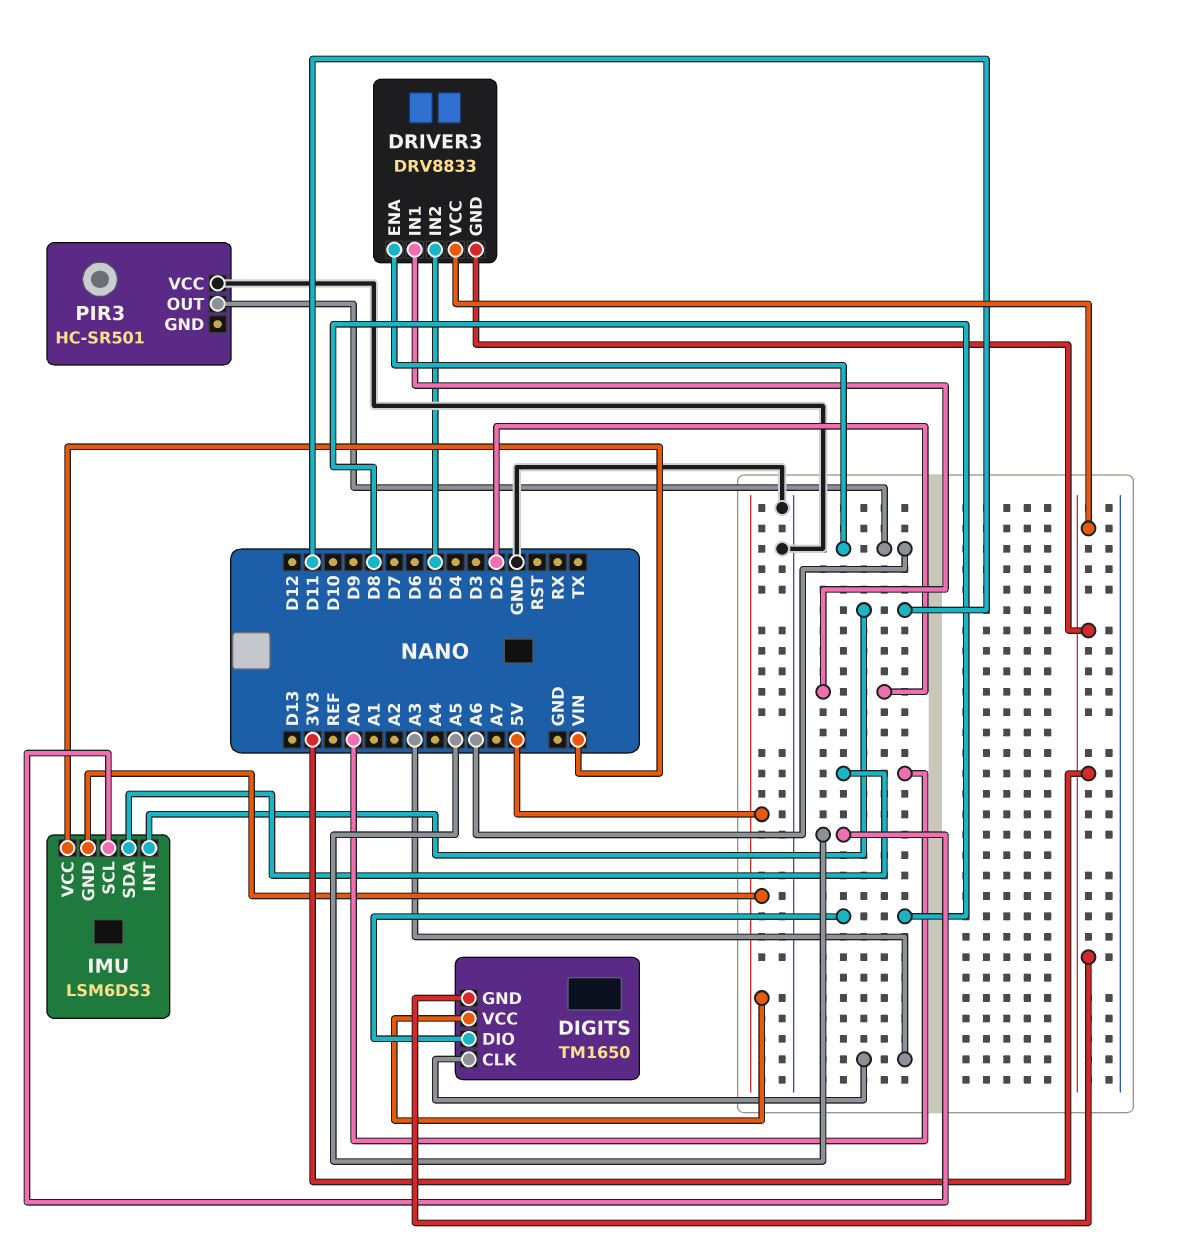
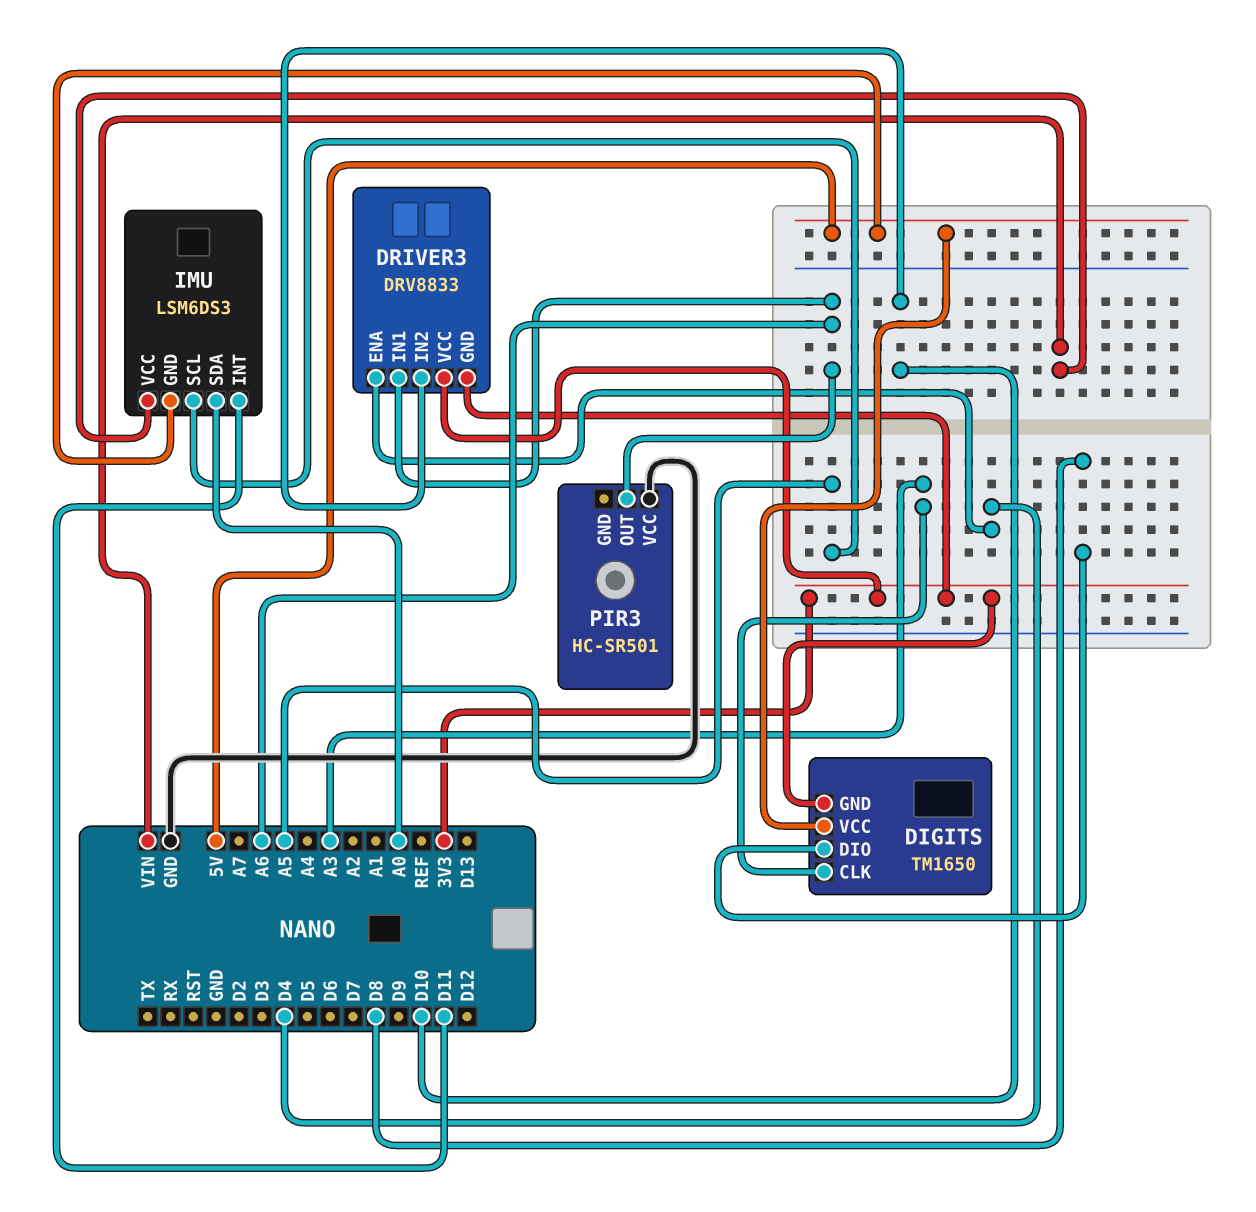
DRIVER3 pin ENA: A6 -> D4
DRIVER3 pin IN1: D2 -> A6
DRIVER3 pin IN2: D5 -> D10

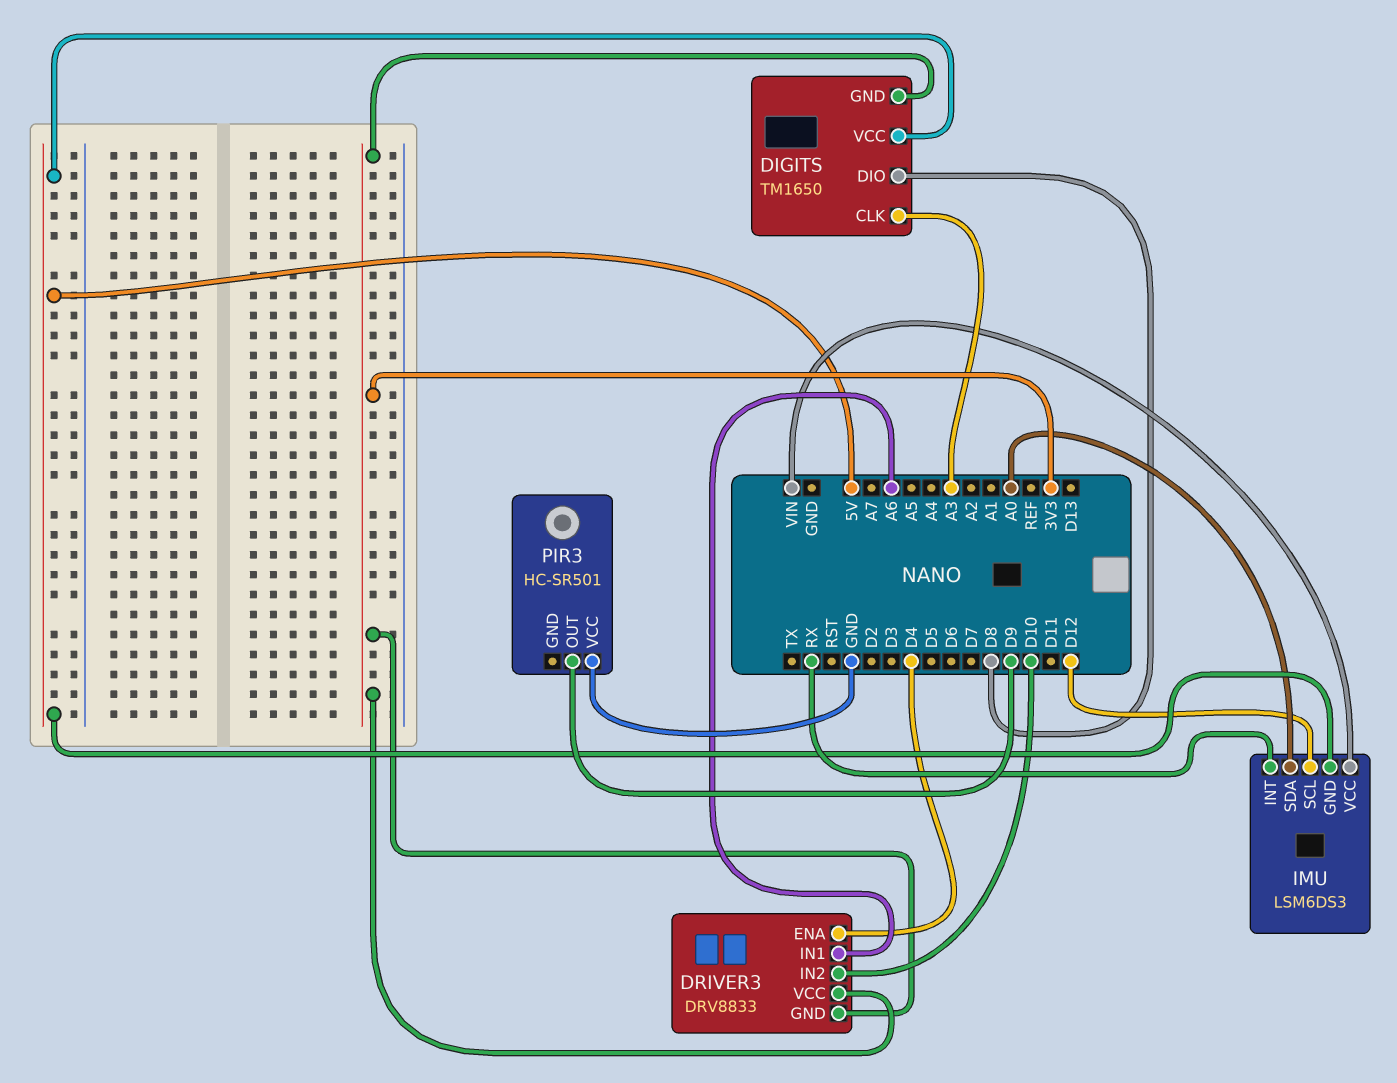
IMU pin INT: D11 -> RX
IMU pin SCL: A5 -> D12
PIR3 pin OUT: A6 -> D9

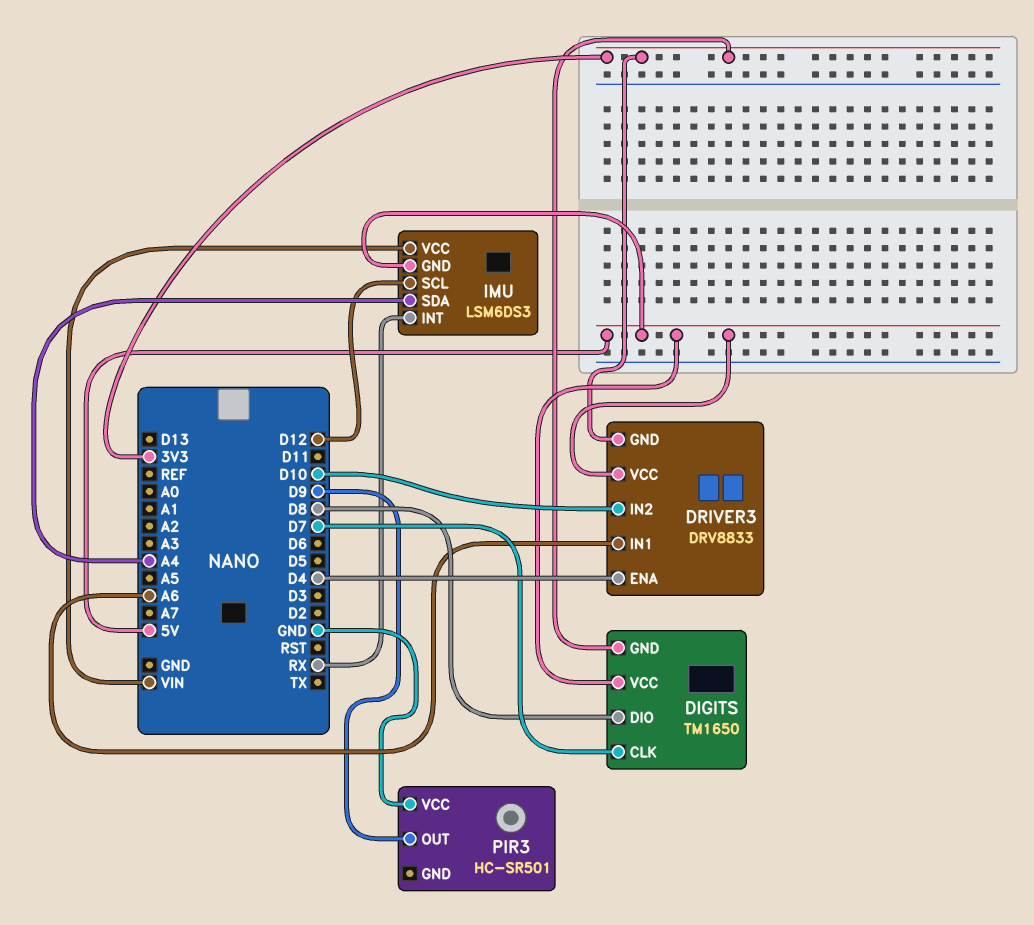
DIGITS pin CLK: A3 -> D7
DRIVER3 pin VCC: 3V3 -> 5V
IMU pin SDA: A0 -> A4

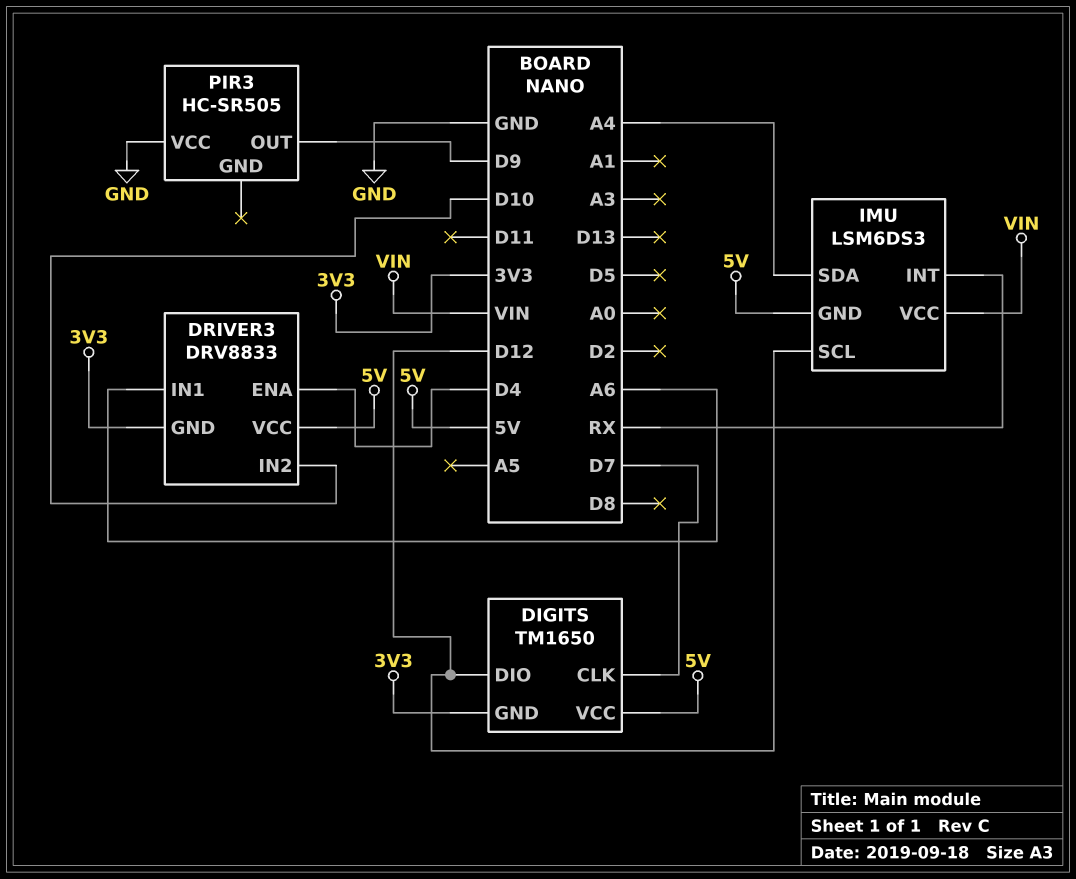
DIGITS pin DIO: D8 -> D12
PIR3: HC-SR501 -> HC-SR505

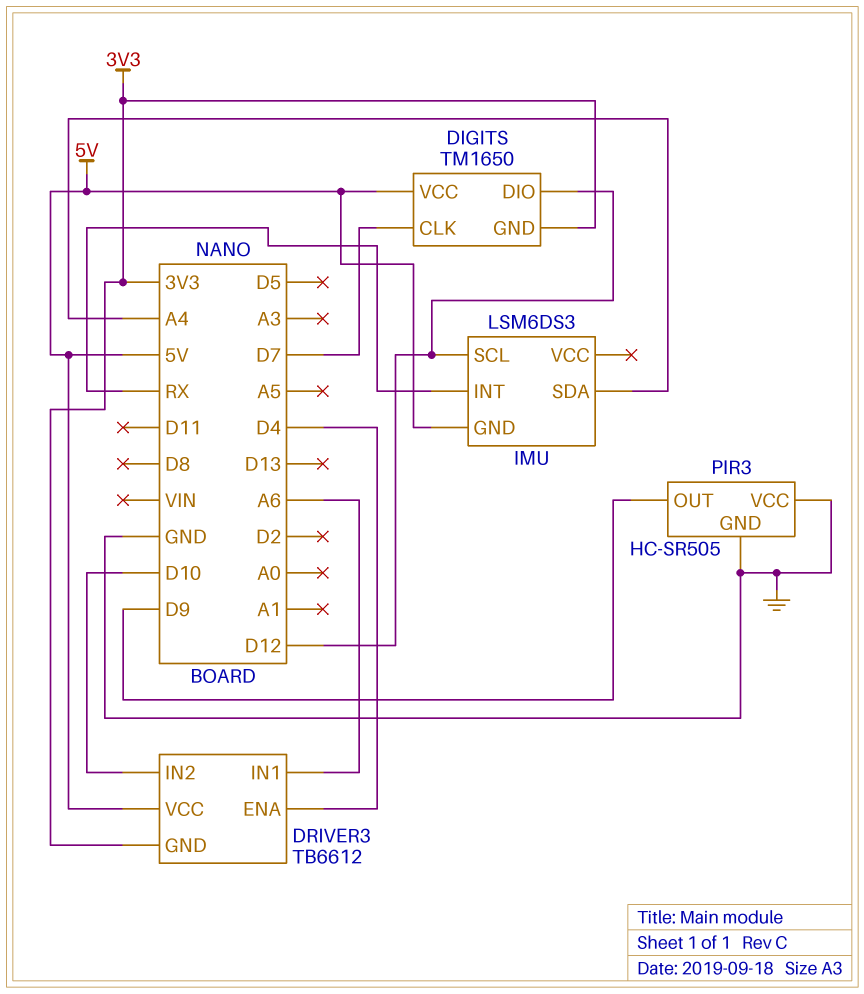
DRIVER3: DRV8833 -> TB6612
IMU pin VCC: VIN -> none
PIR3 pin GND: none -> GND

